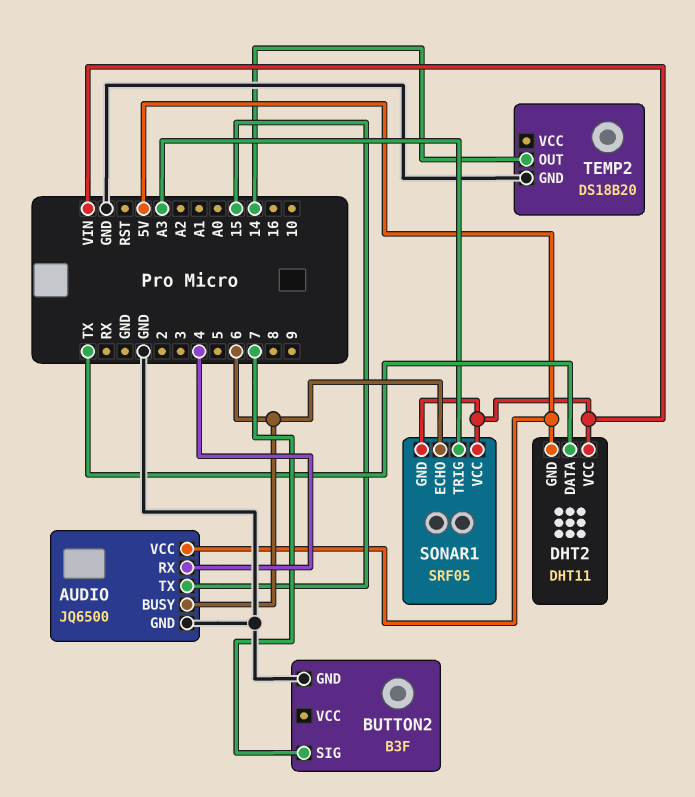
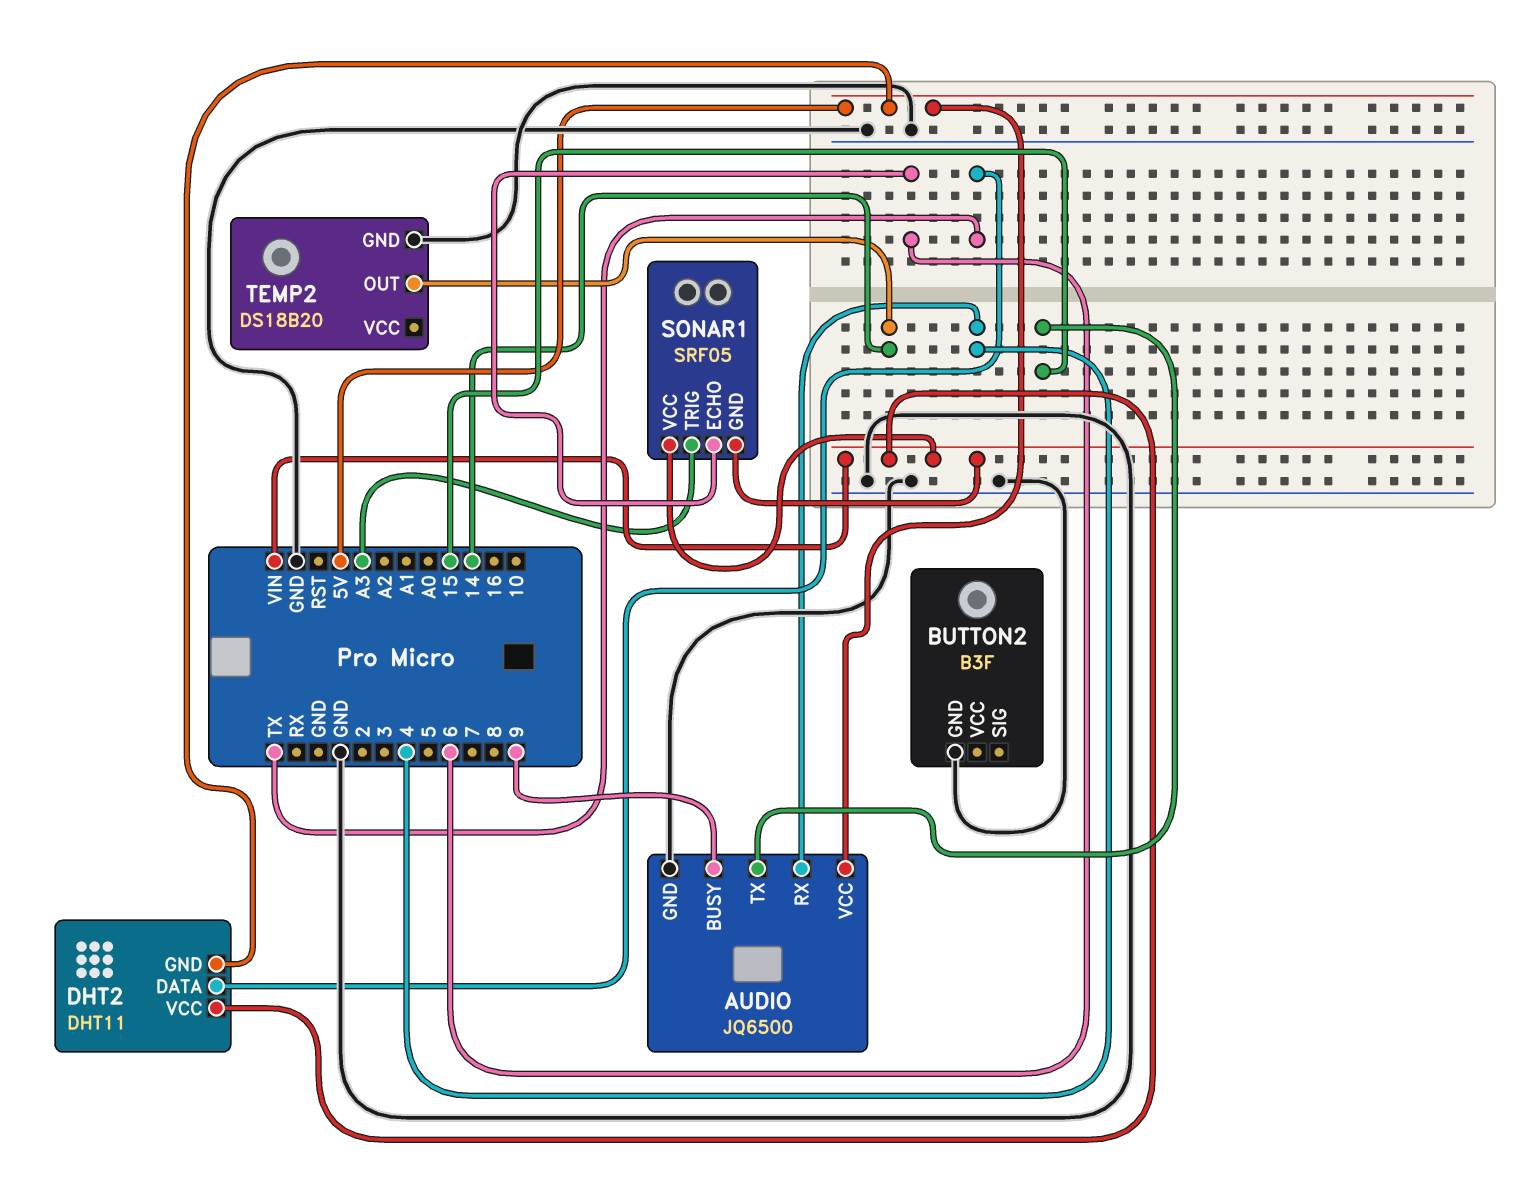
AUDIO pin BUSY: 6 -> 9
BUTTON2 pin SIG: 7 -> none

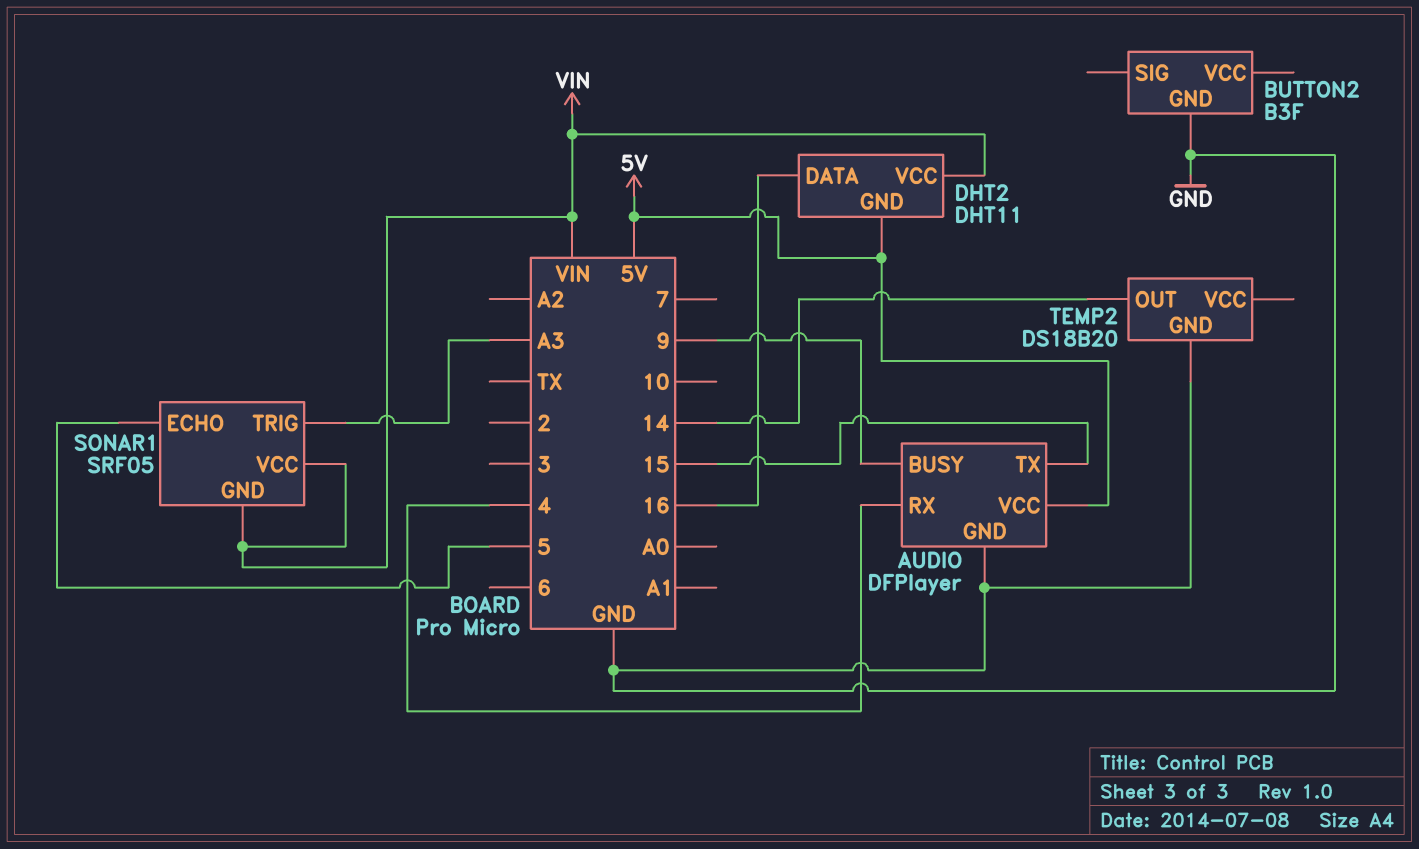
AUDIO: JQ6500 -> DFPlayer
DHT2 pin DATA: TX -> 16
SONAR1 pin ECHO: 6 -> 5

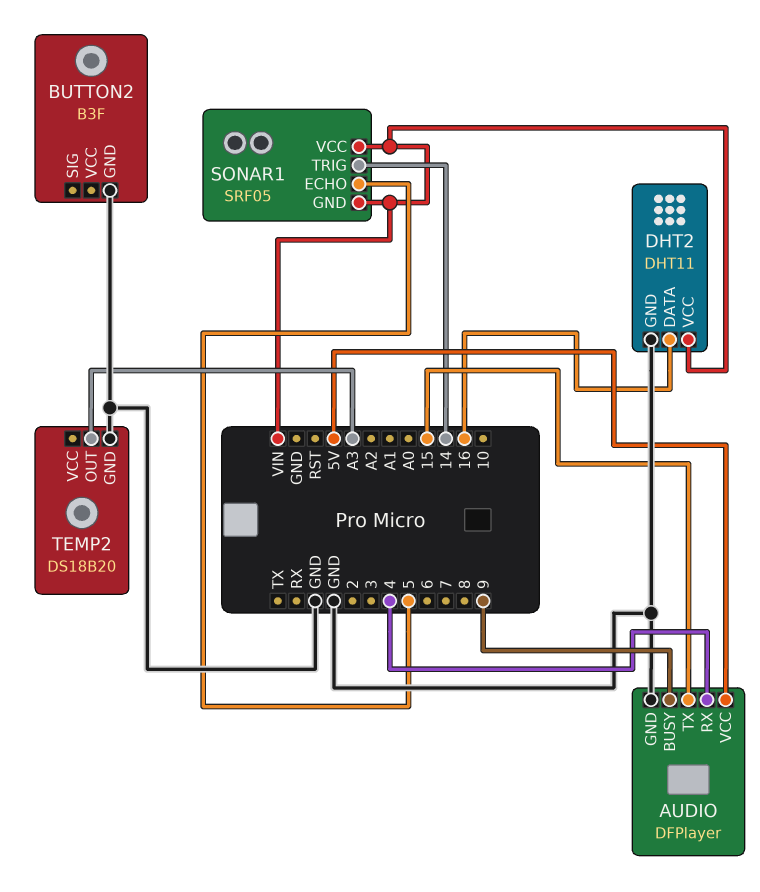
DHT2 pin GND: 5V -> GND
SONAR1 pin TRIG: A3 -> 14
TEMP2 pin OUT: 14 -> A3

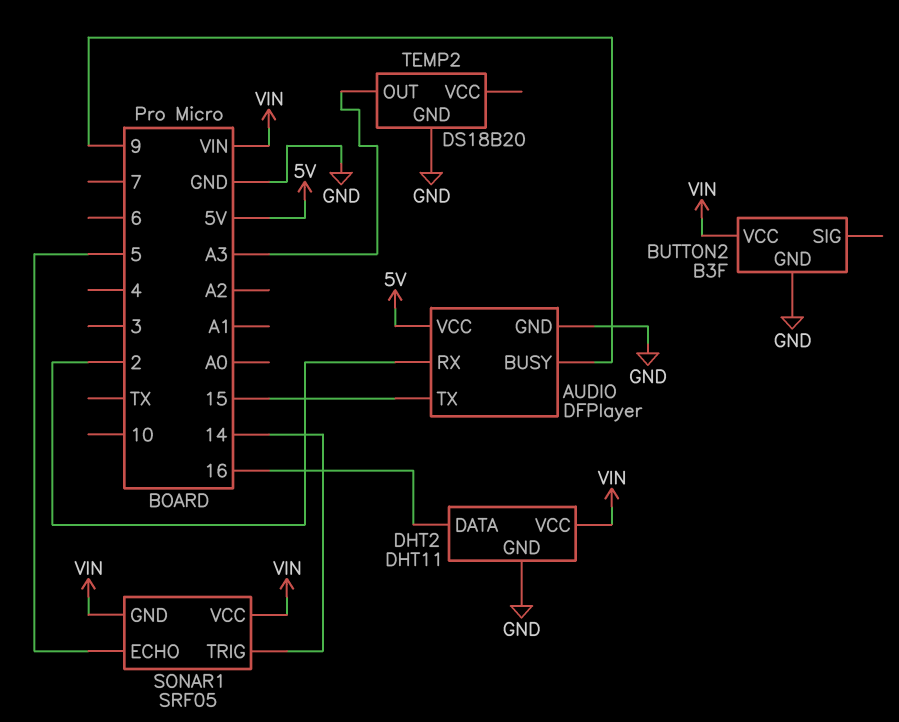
AUDIO pin RX: 4 -> 2
BUTTON2 pin VCC: none -> VIN

